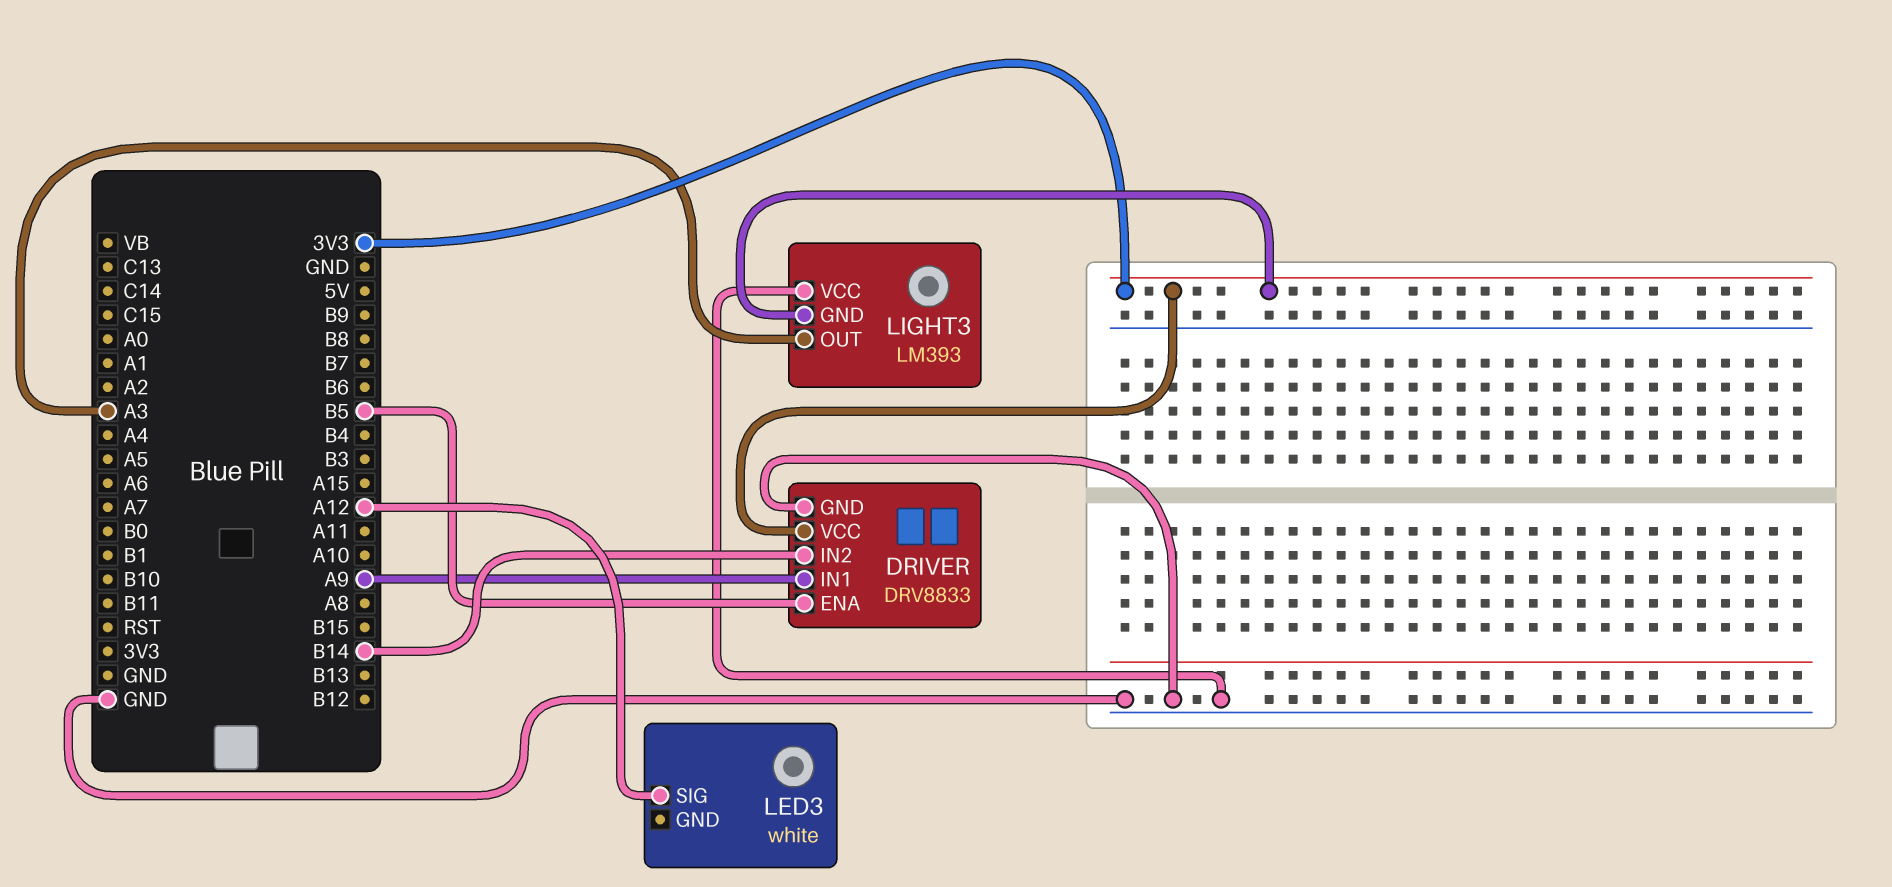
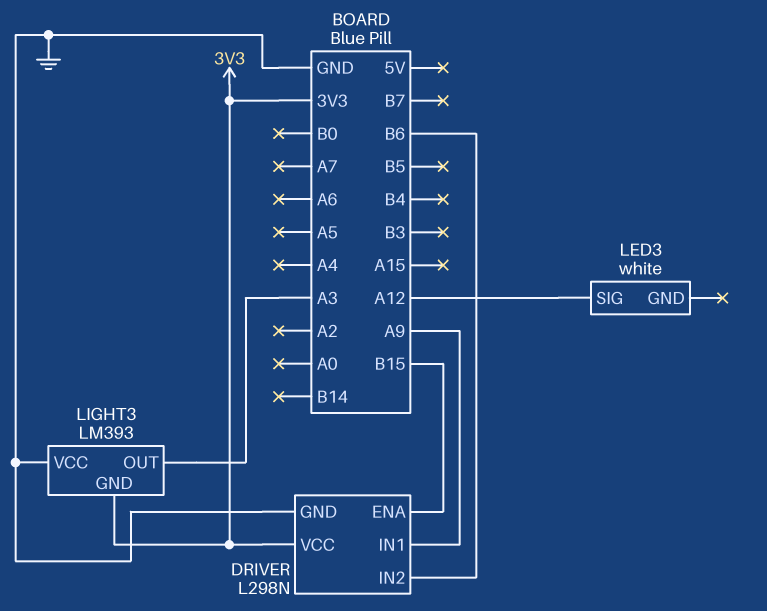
DRIVER: DRV8833 -> L298N
DRIVER pin ENA: B5 -> B15
DRIVER pin IN2: B14 -> B6

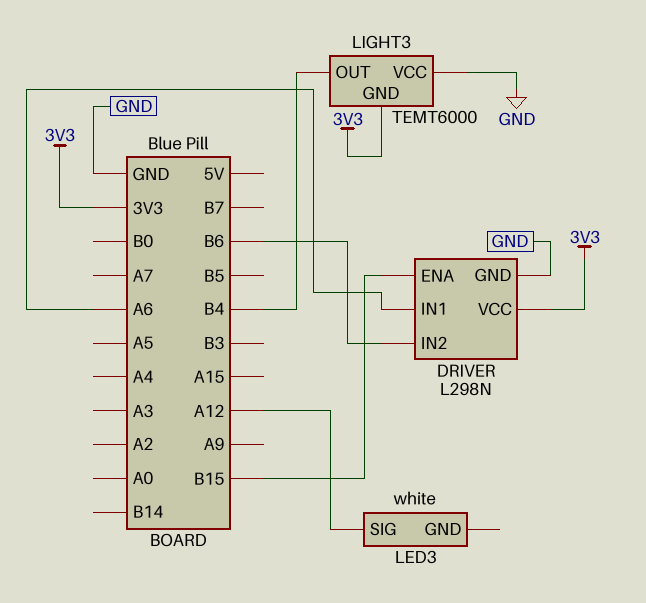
DRIVER pin IN1: A9 -> A6
LIGHT3: LM393 -> TEMT6000
LIGHT3 pin OUT: A3 -> B4

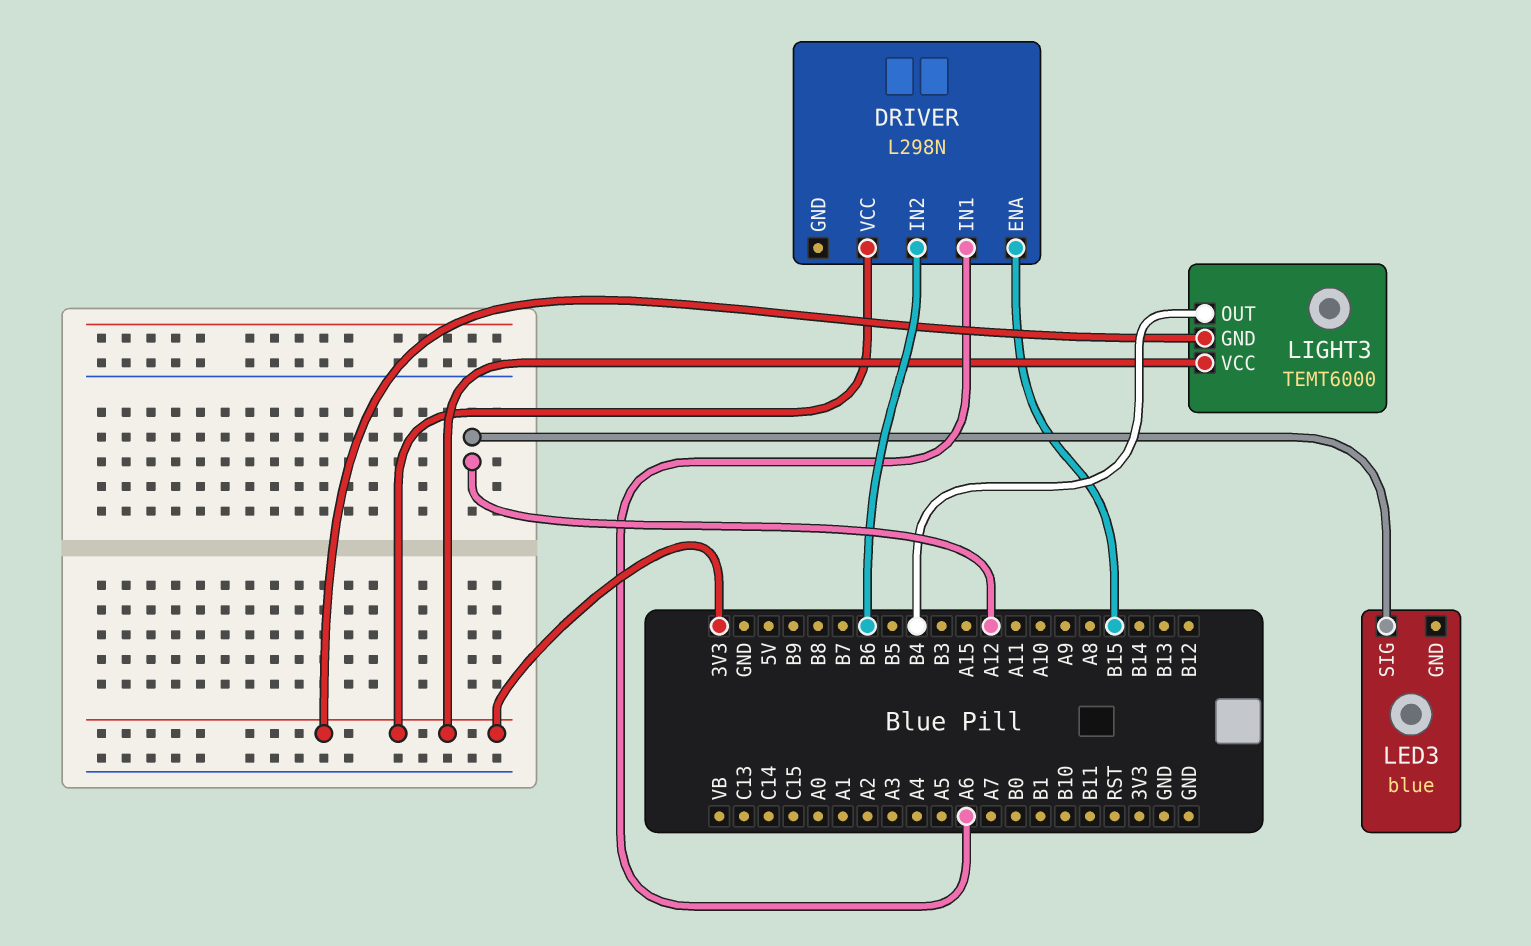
DRIVER pin GND: GND -> none
LED3: white -> blue
LIGHT3 pin VCC: GND -> 3V3

